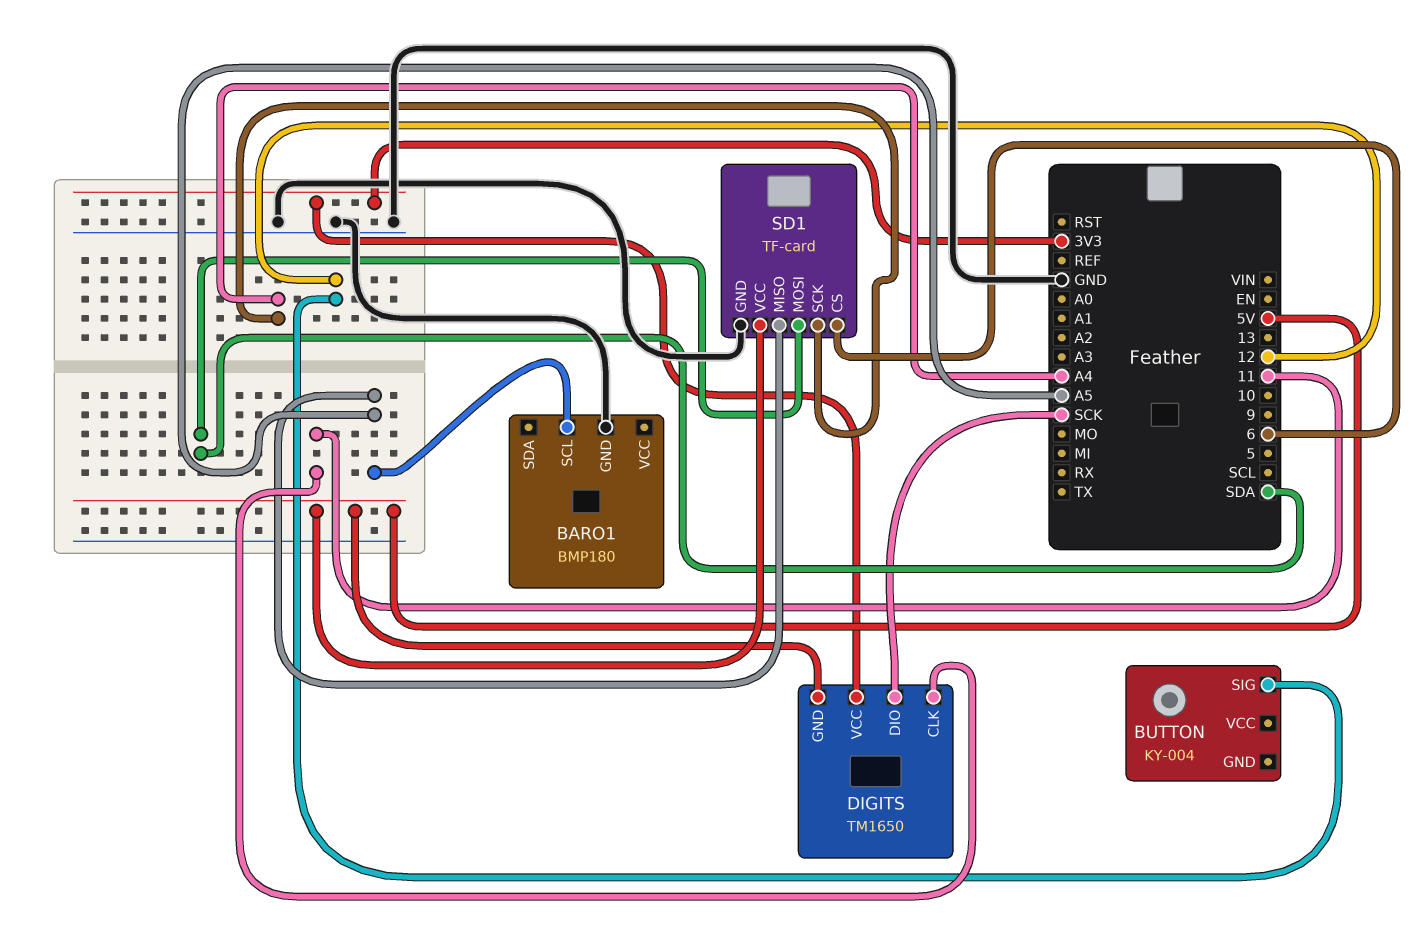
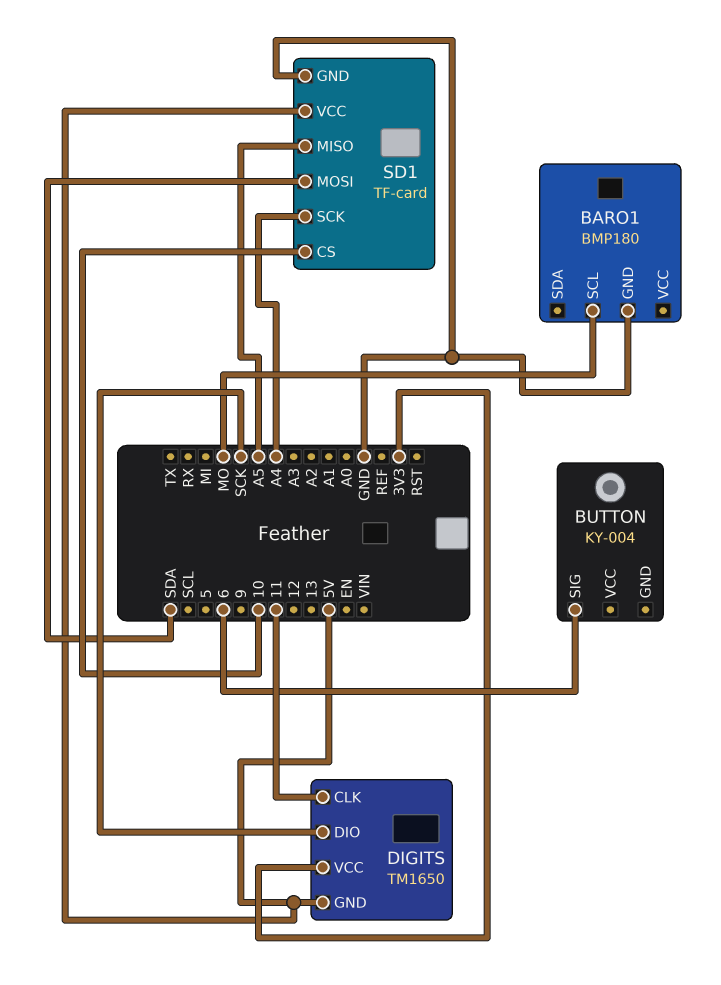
BARO1 pin SCL: A5 -> MO
BUTTON pin SIG: 12 -> 6
SD1 pin CS: 6 -> 10

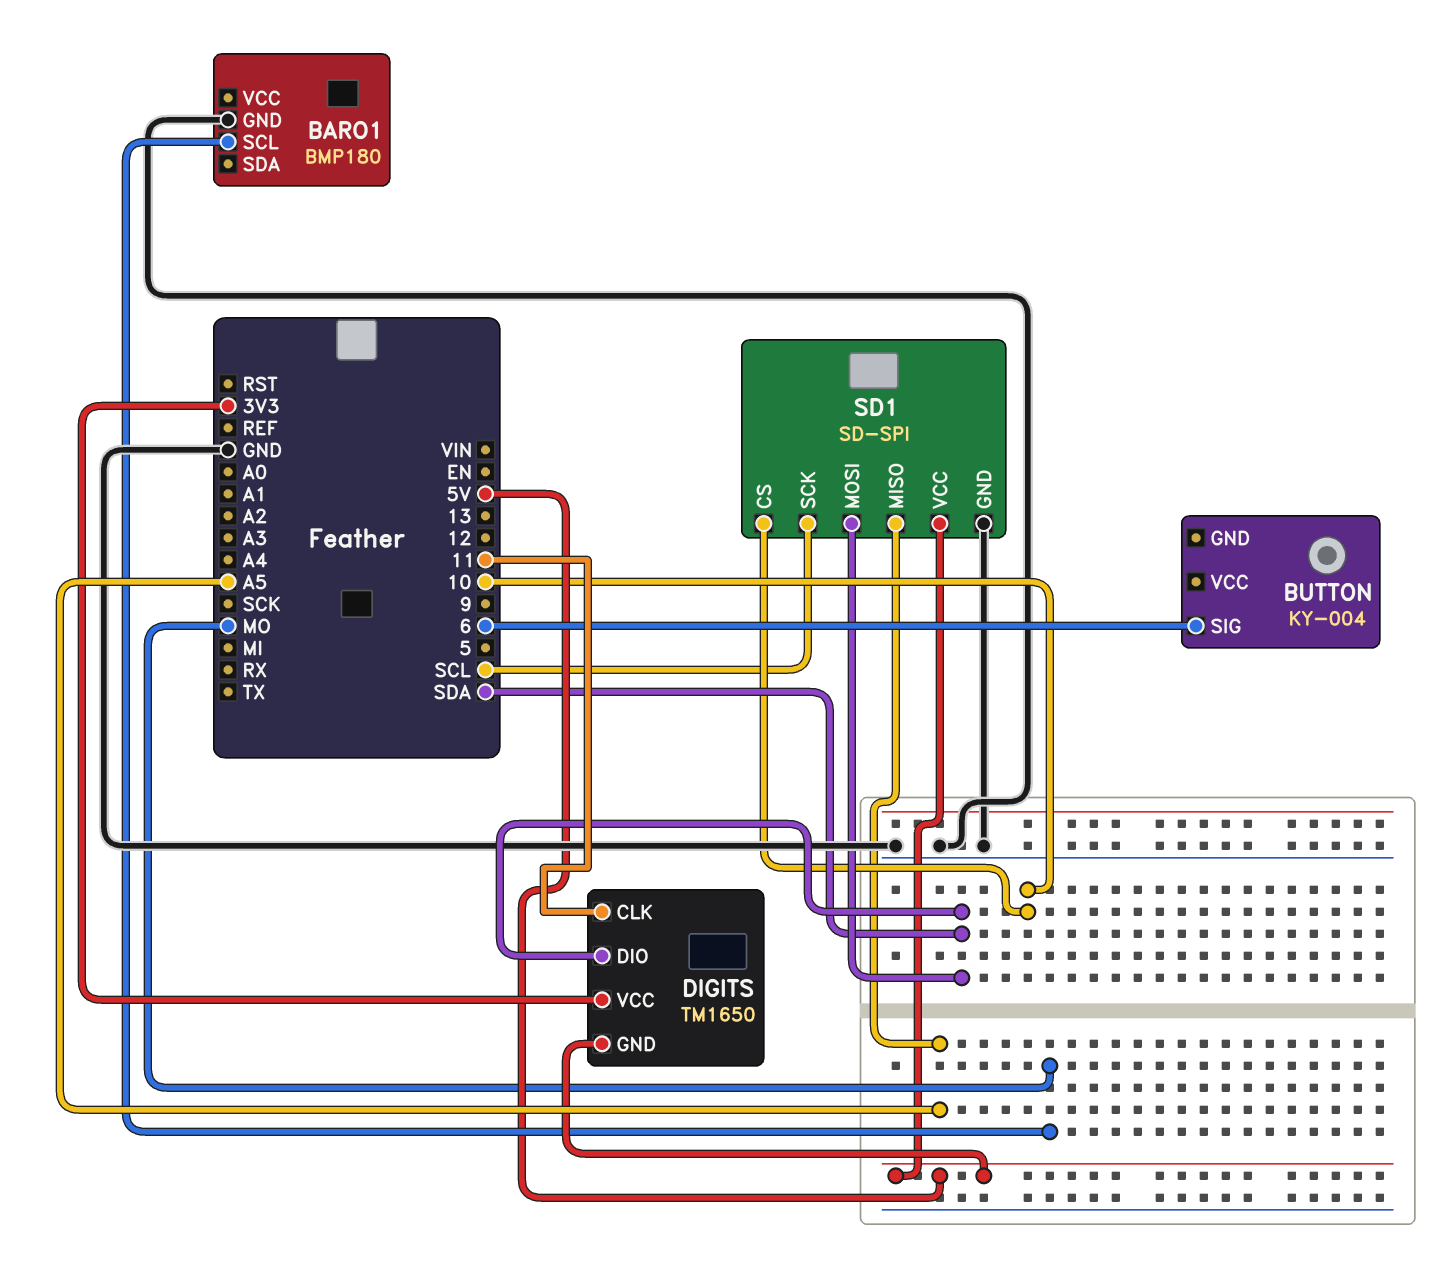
DIGITS pin DIO: SCK -> SDA
SD1: TF-card -> SD-SPI
SD1 pin SCK: A4 -> SCL

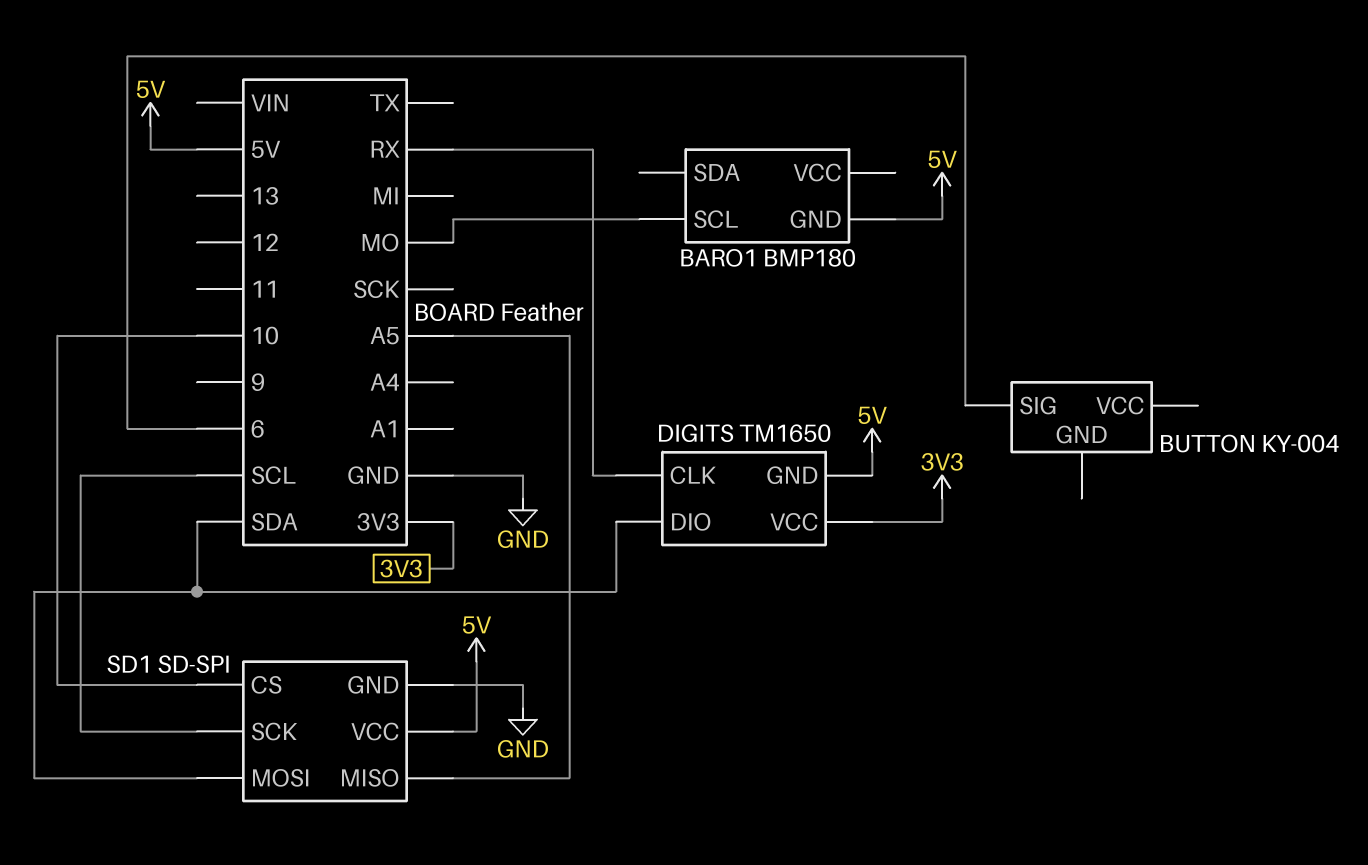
BARO1 pin GND: GND -> 5V
DIGITS pin CLK: 11 -> RX

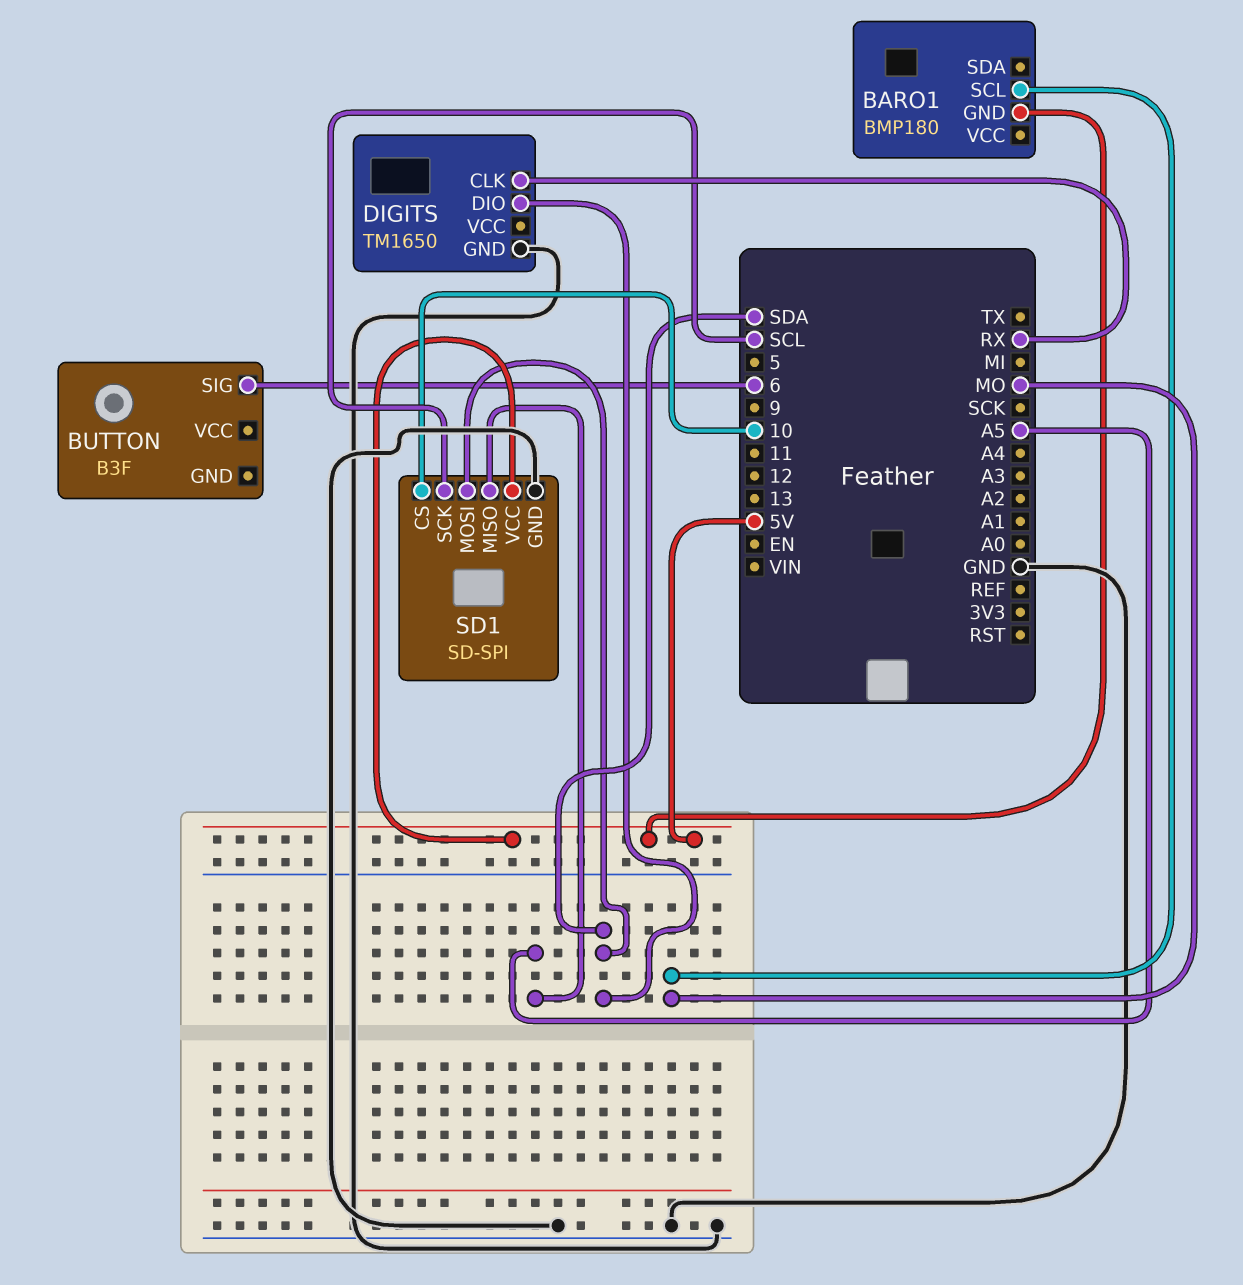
BUTTON: KY-004 -> B3F
DIGITS pin GND: 5V -> GND
DIGITS pin VCC: 3V3 -> none

